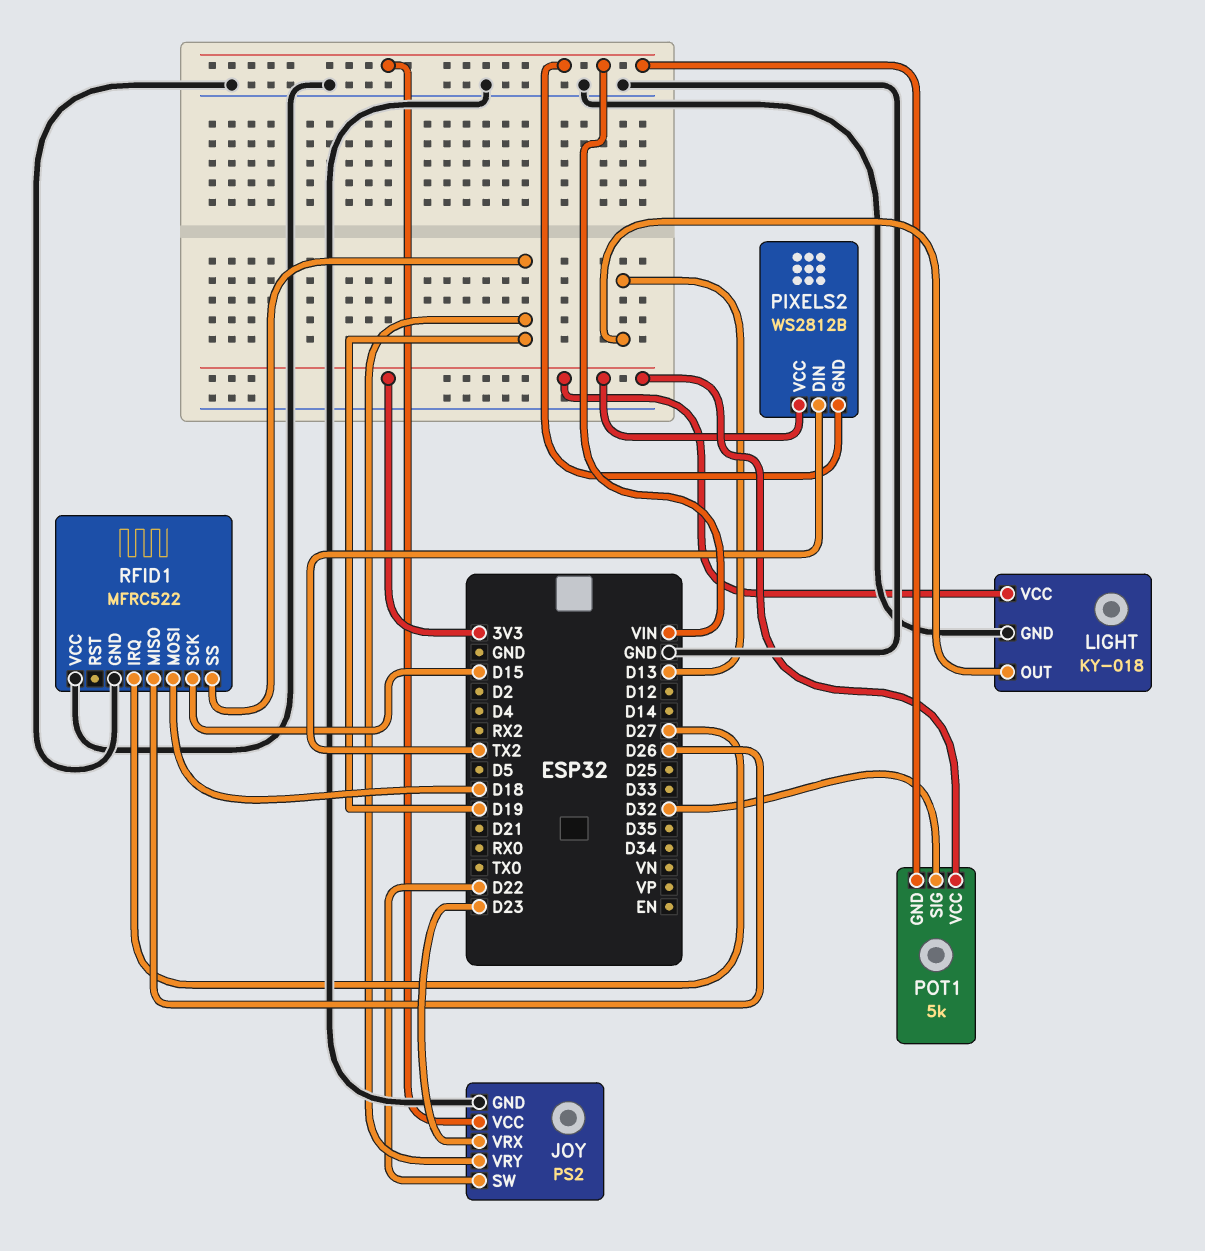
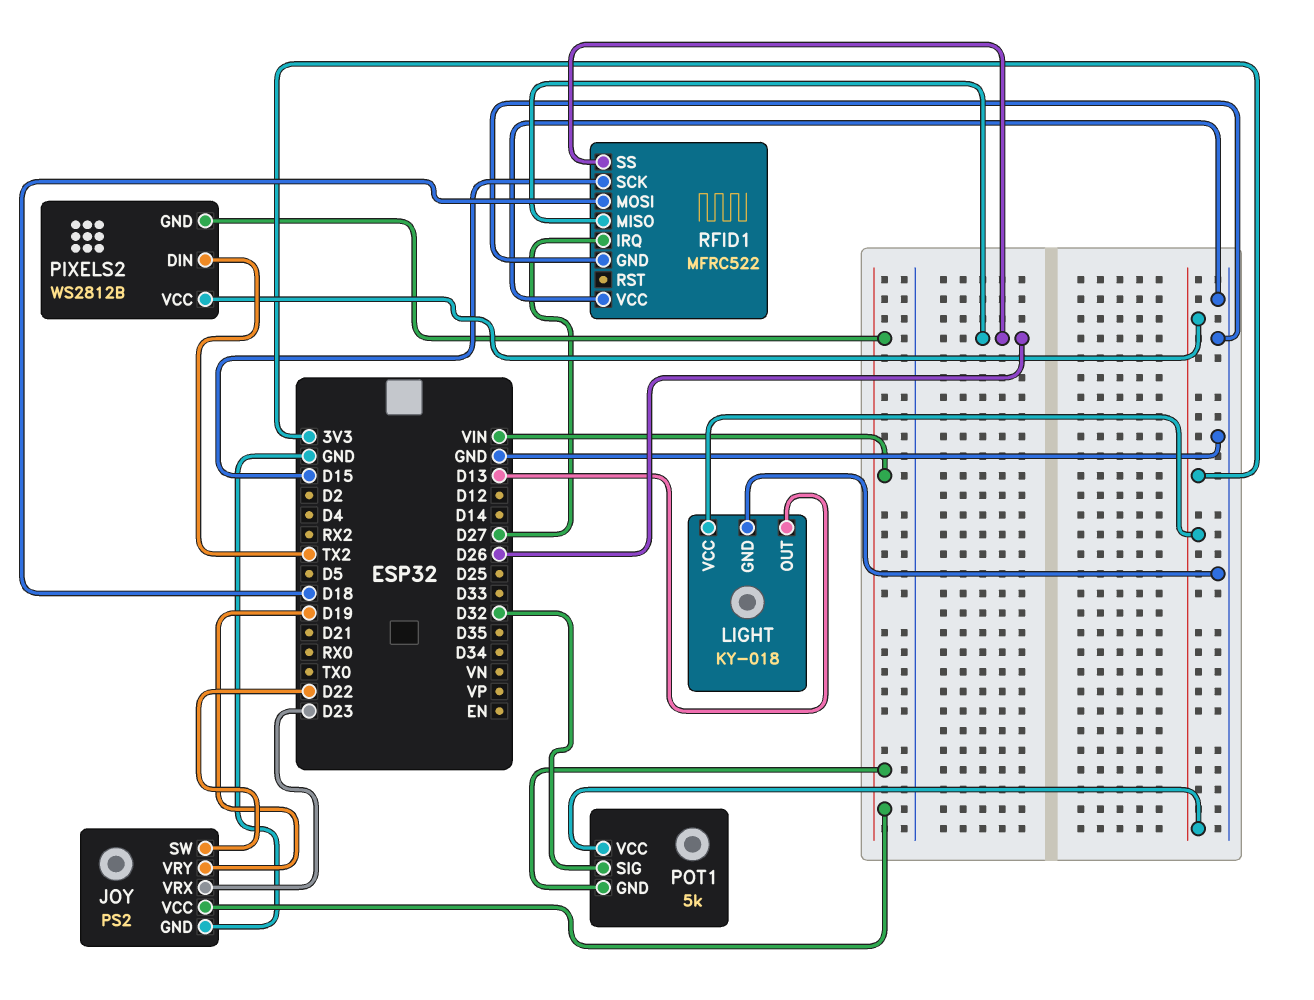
RFID1 pin SS: D19 -> D26

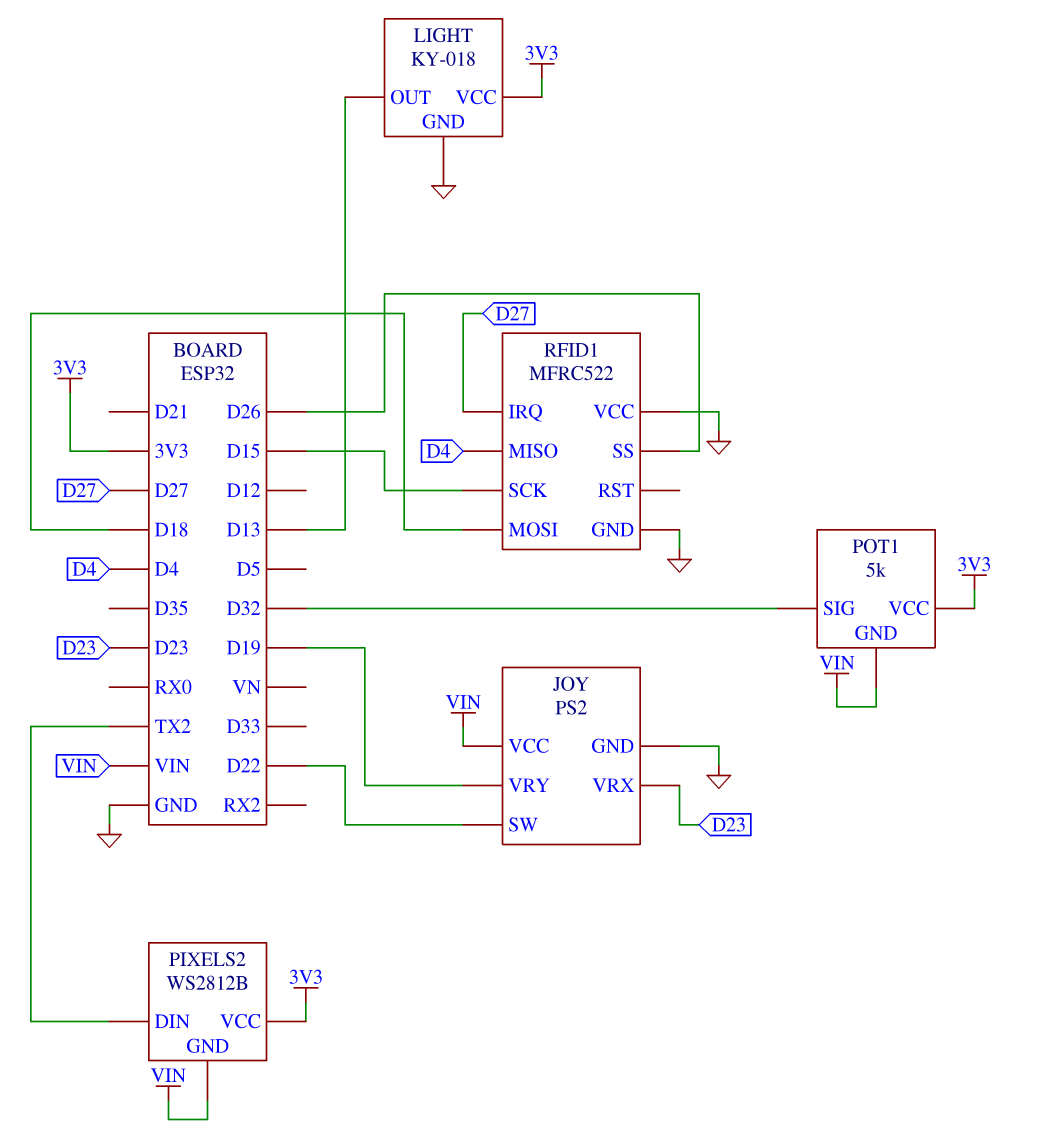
RFID1 pin MISO: D26 -> D4

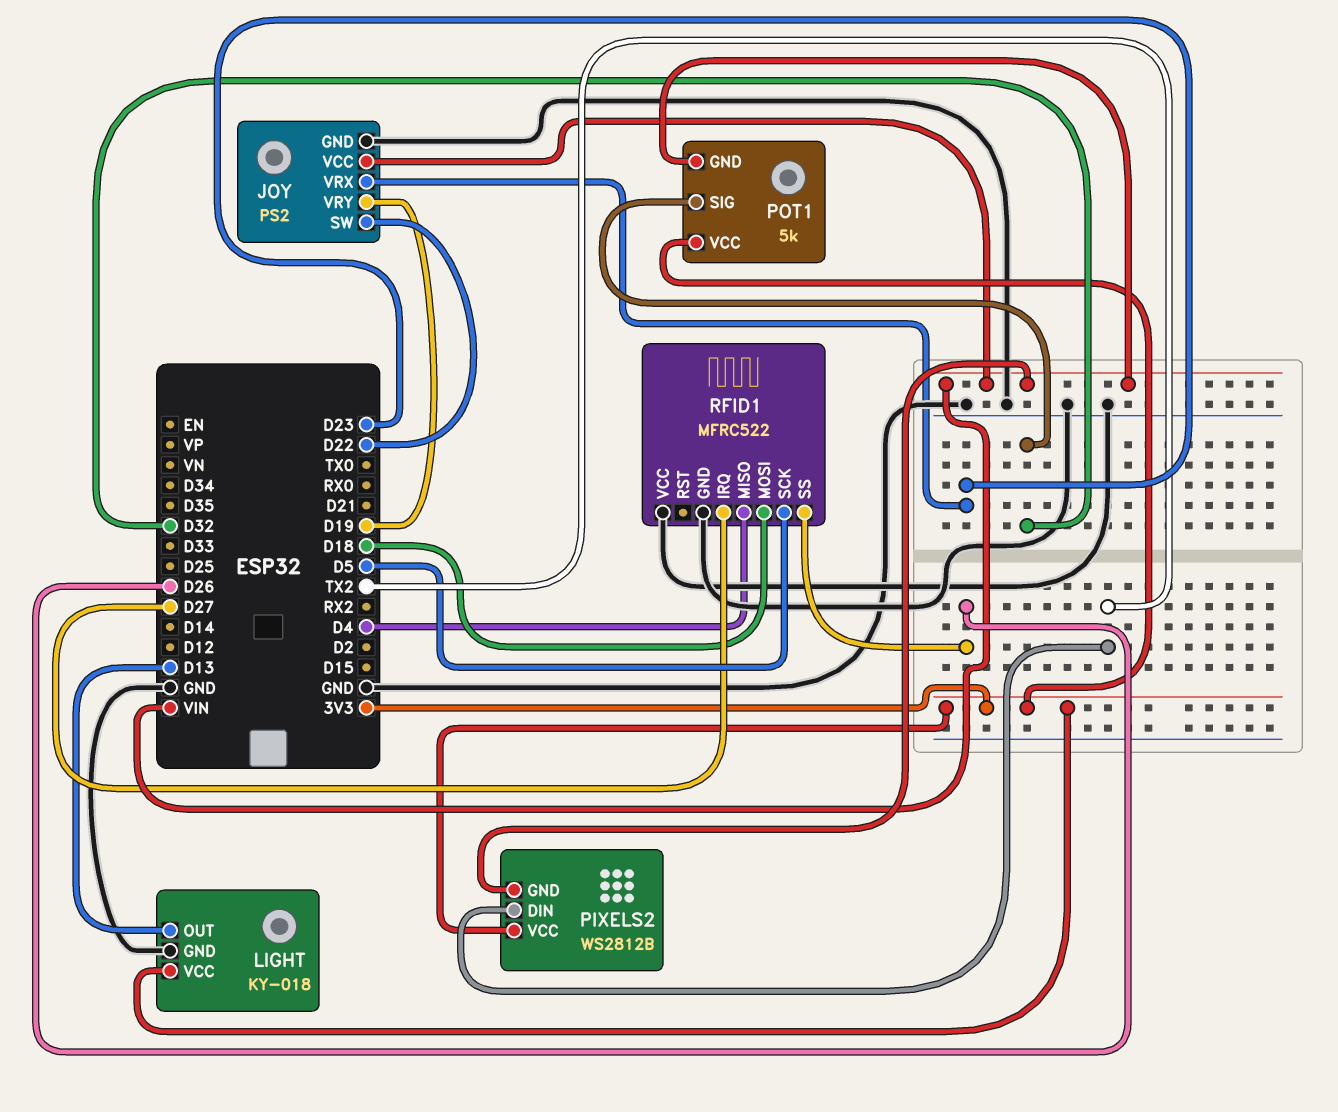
RFID1 pin SCK: D15 -> D5

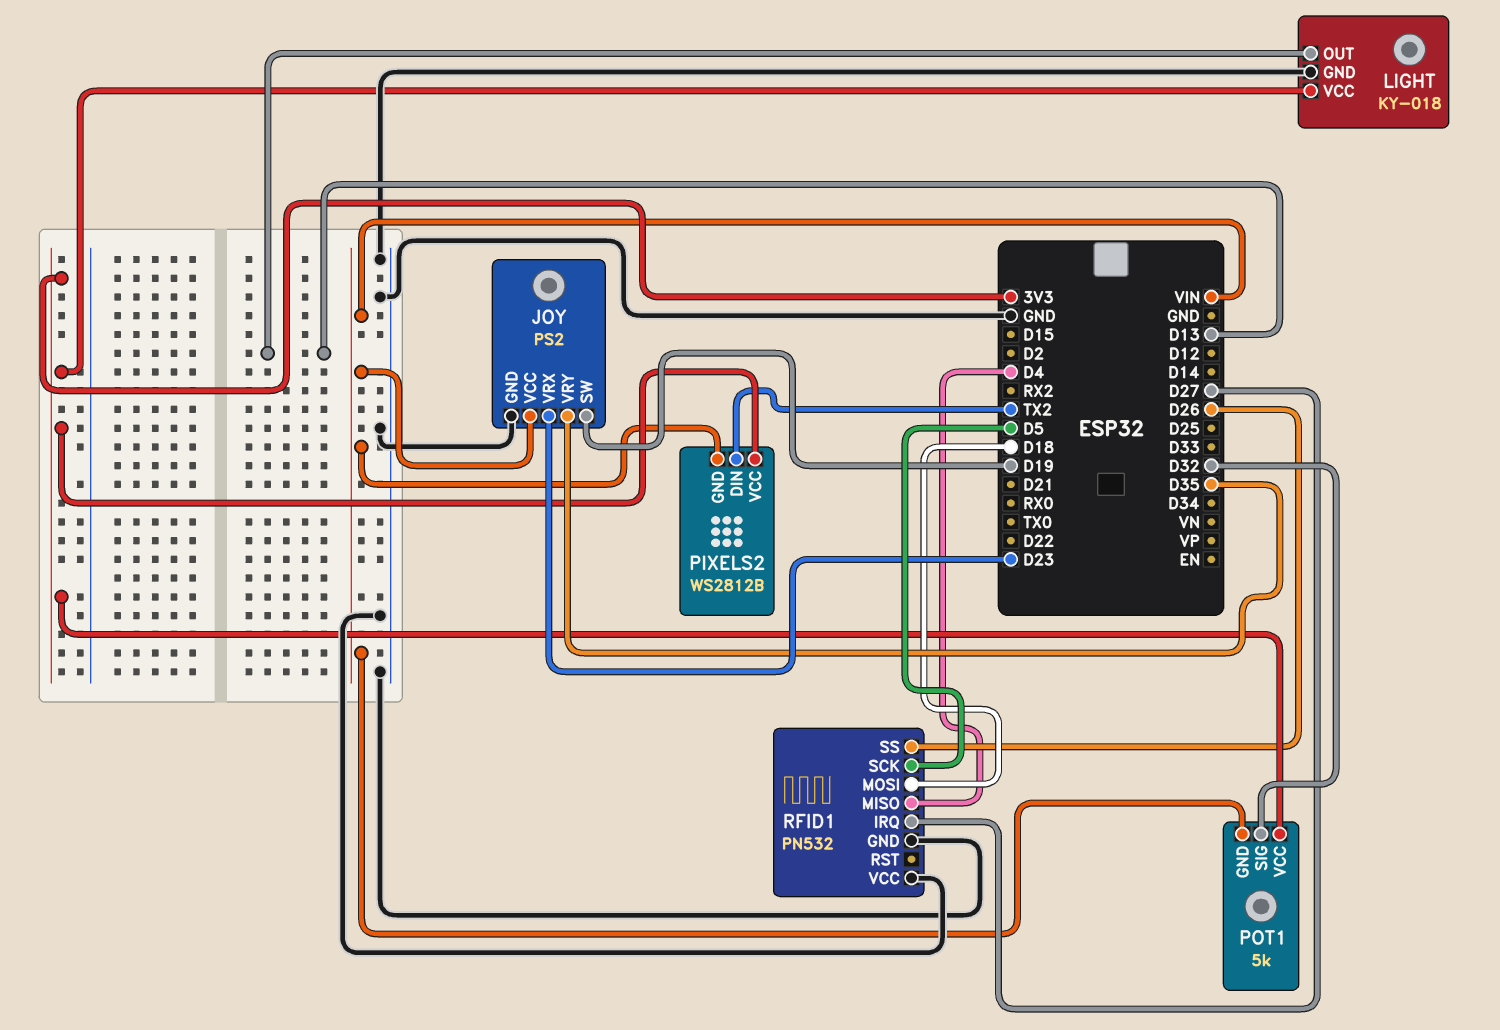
JOY pin SW: D22 -> D19
JOY pin VRY: D19 -> D35
RFID1: MFRC522 -> PN532

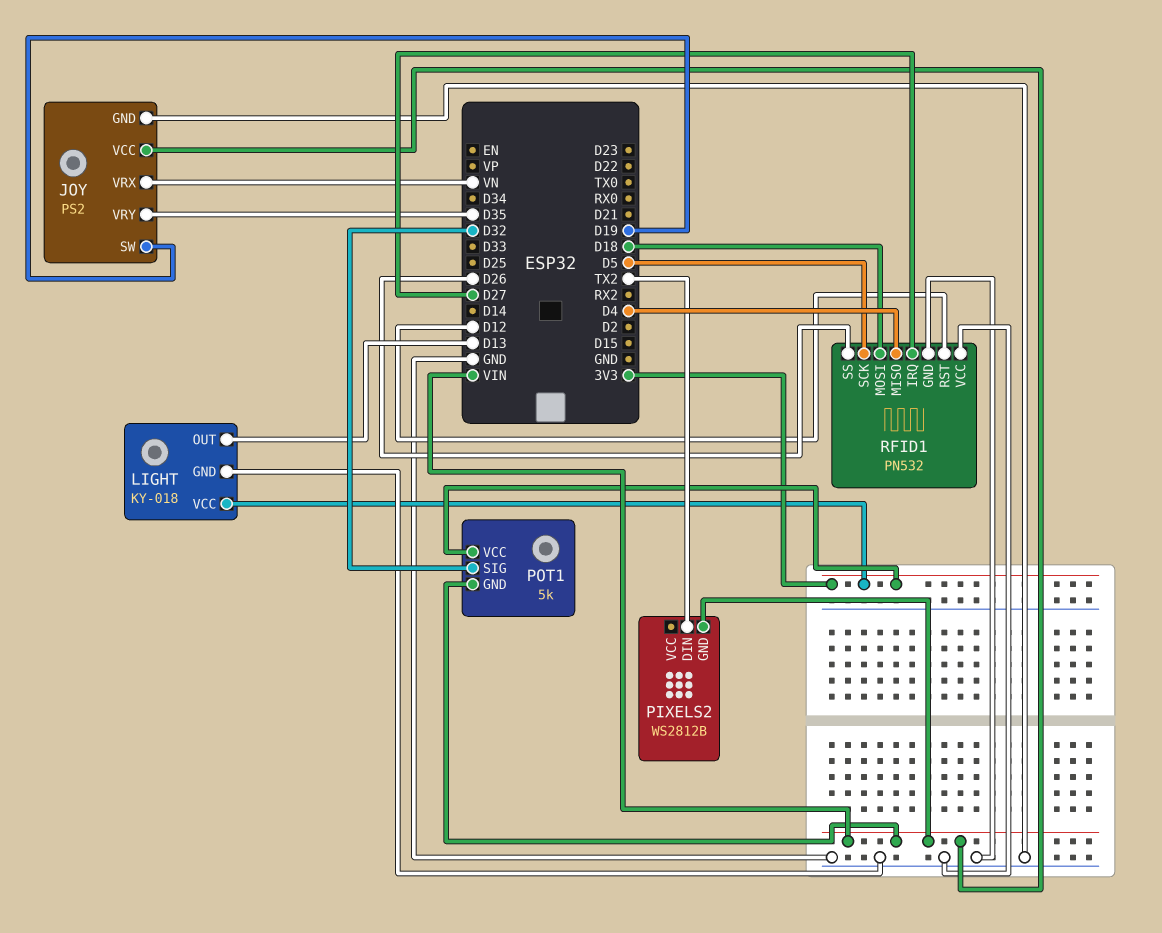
JOY pin VRX: D23 -> VN
PIXELS2 pin VCC: 3V3 -> none
RFID1 pin RST: none -> D12

